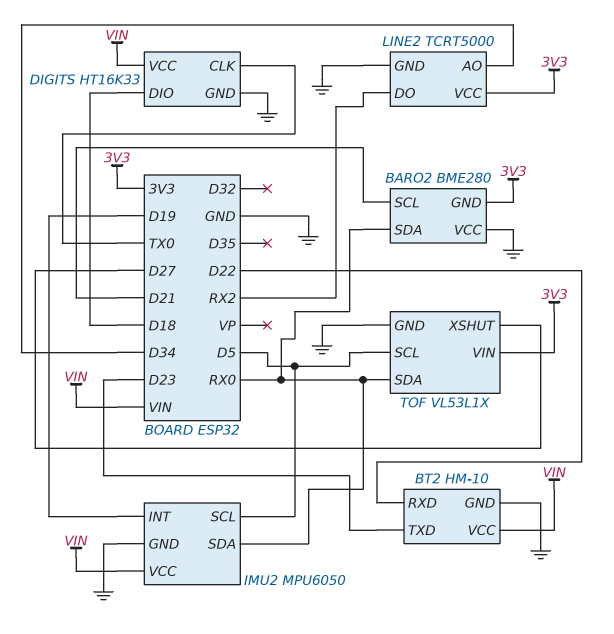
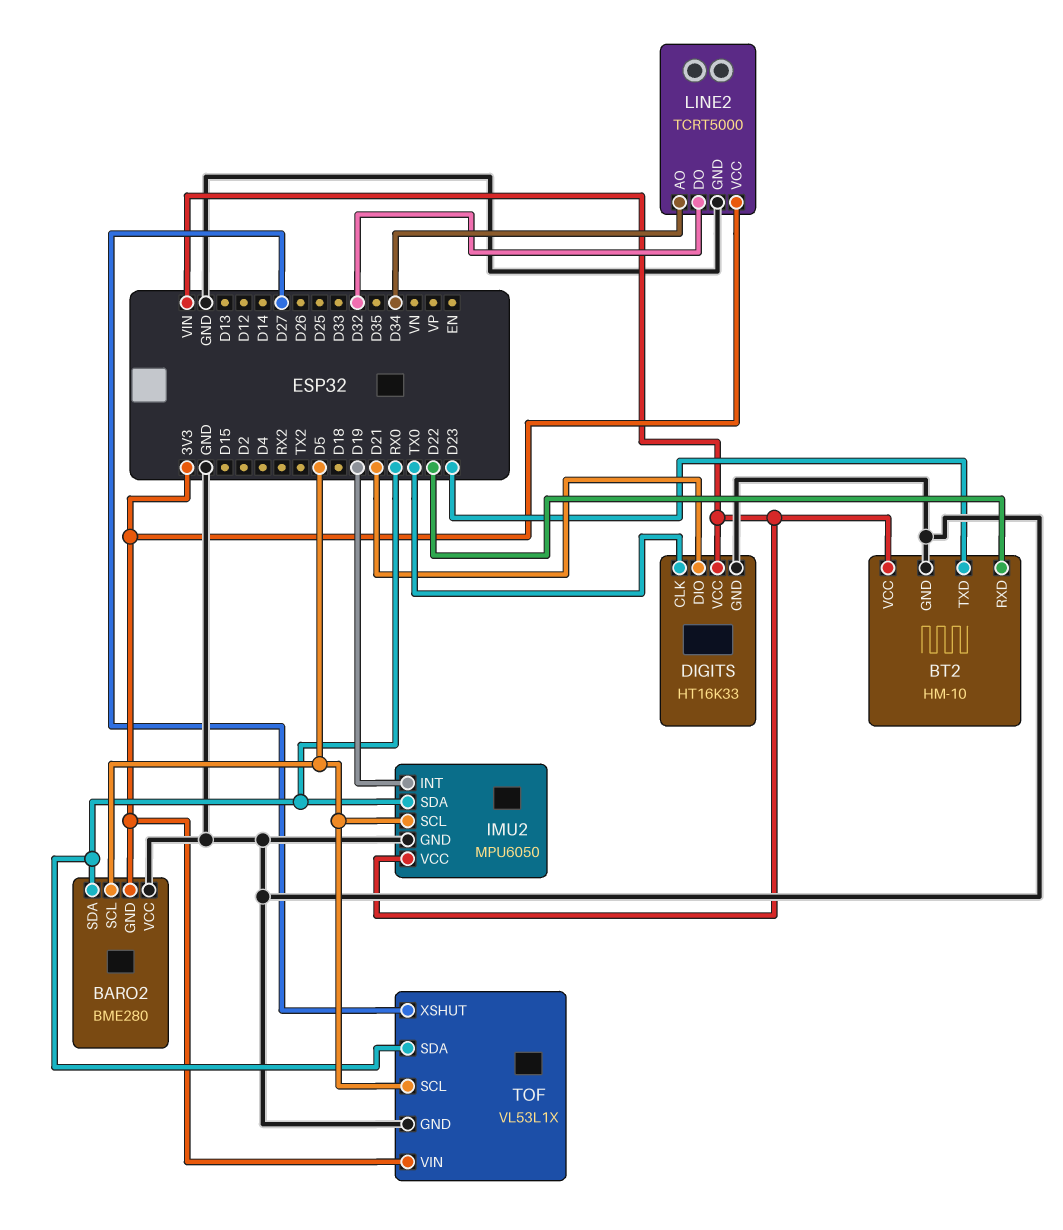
BARO2 pin SCL: D21 -> D5
DIGITS pin DIO: D18 -> D21
LINE2 pin DO: RX2 -> D32

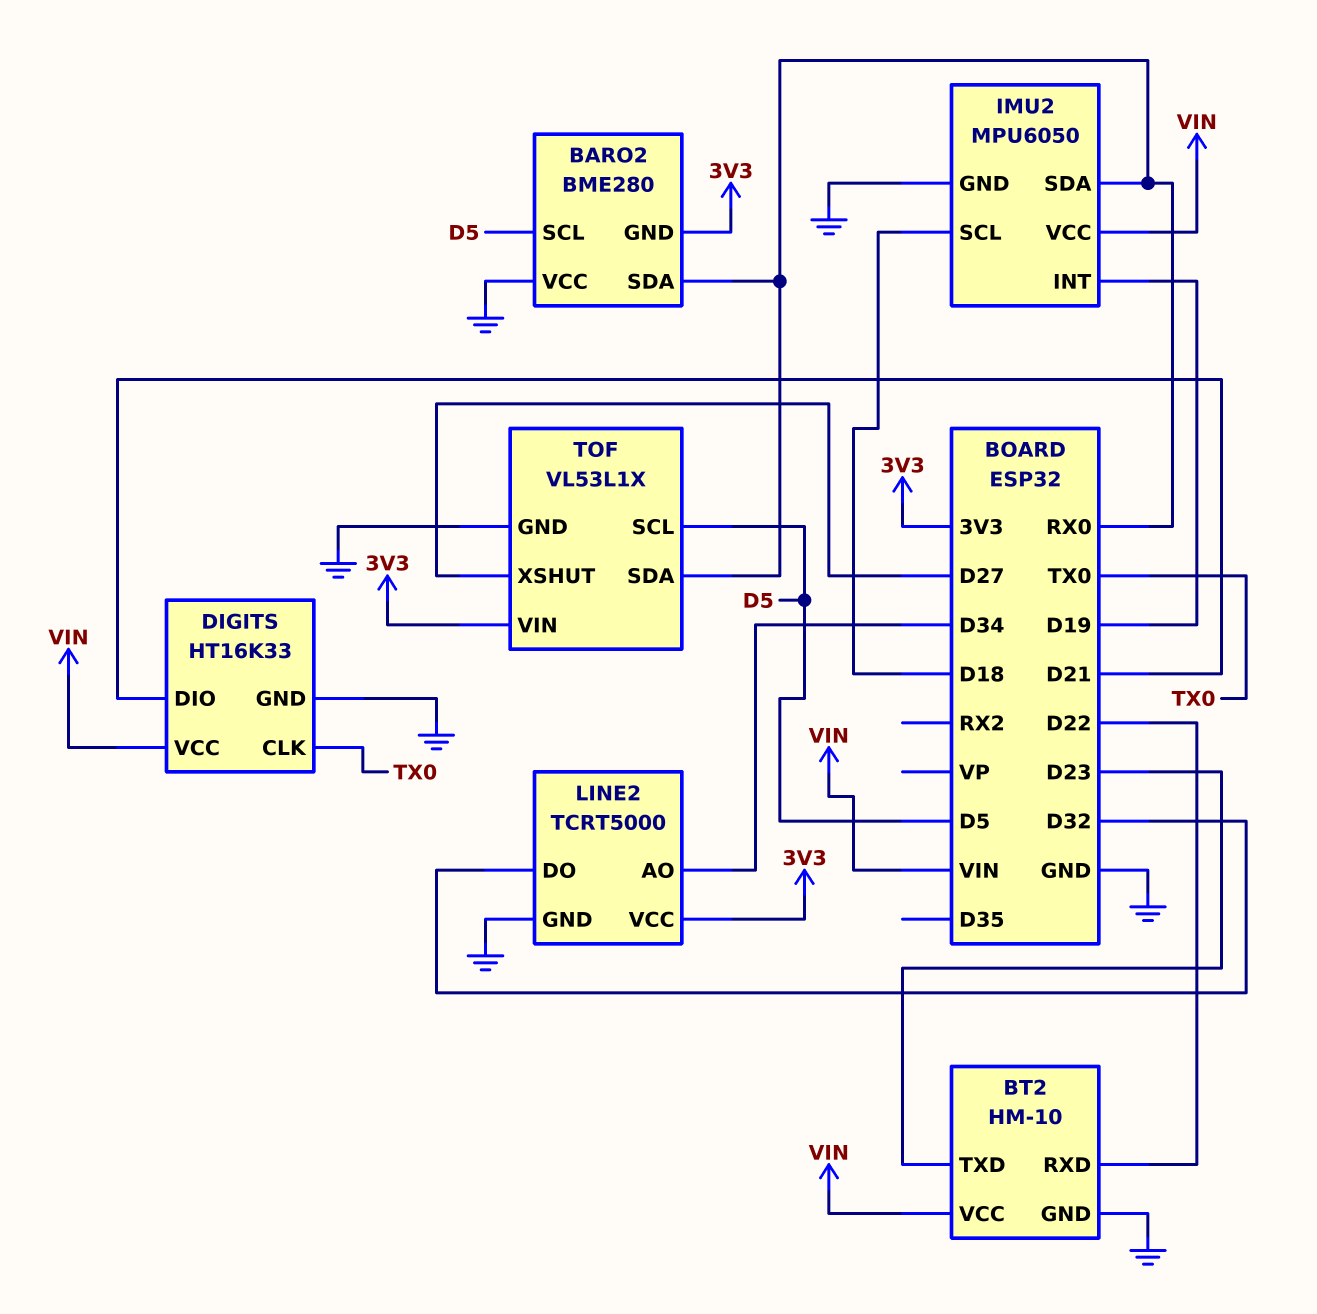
IMU2 pin SCL: D5 -> D18

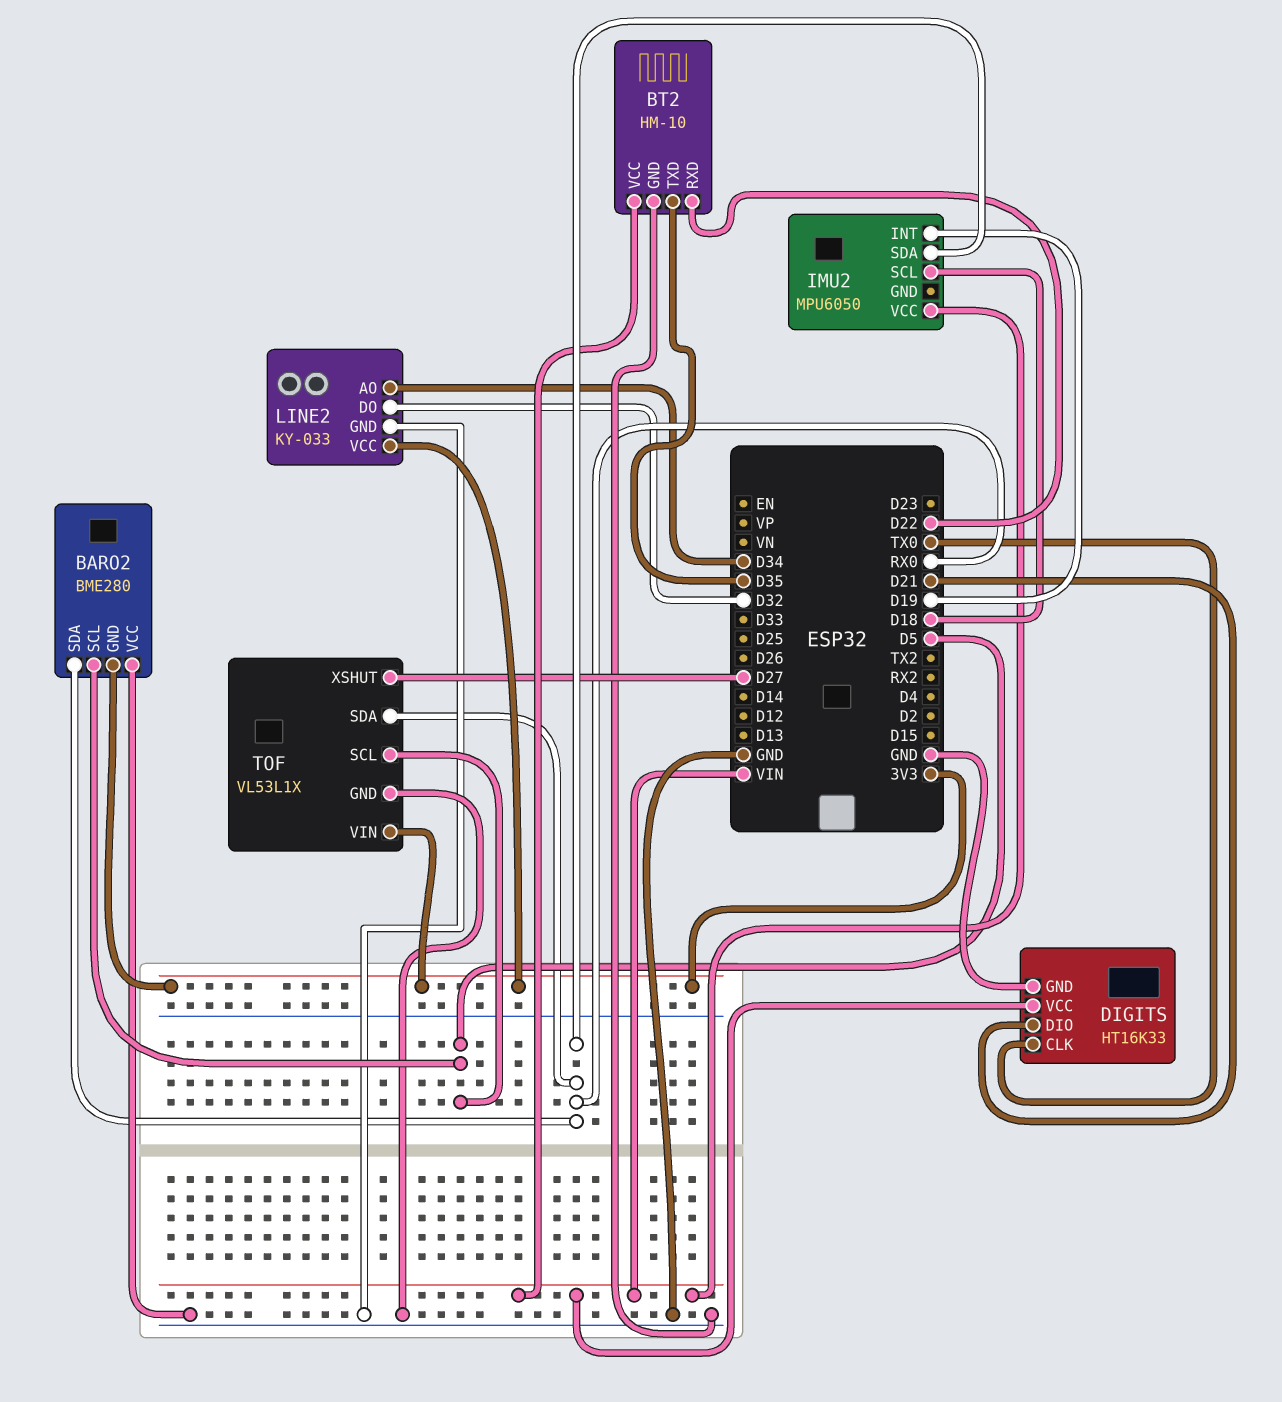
BT2 pin TXD: D23 -> D35
IMU2 pin GND: GND -> none
LINE2: TCRT5000 -> KY-033

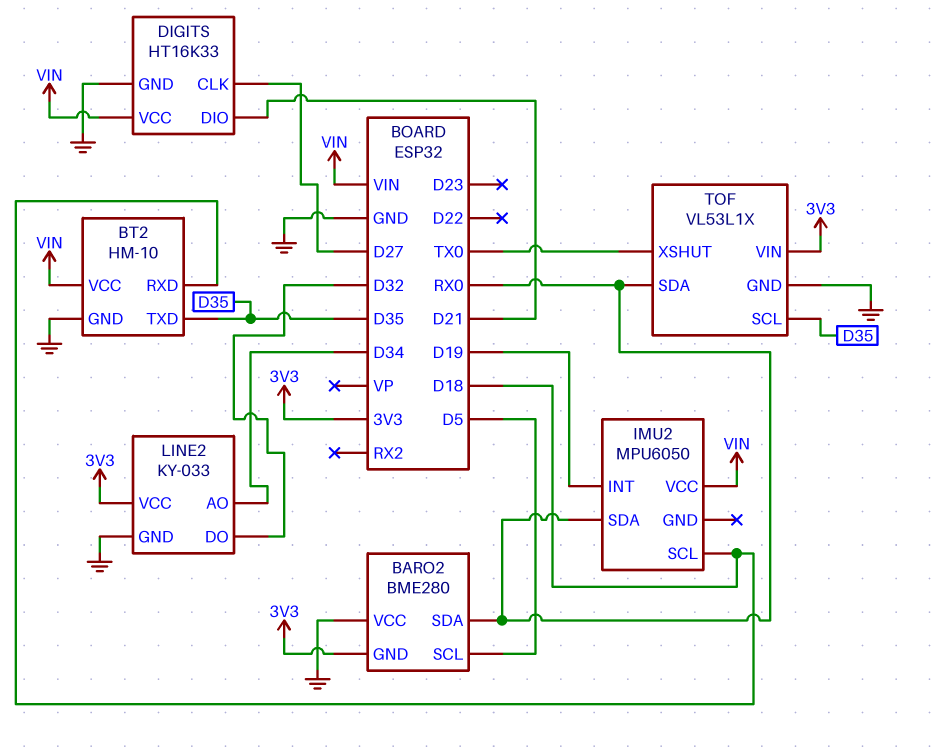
BT2 pin RXD: D22 -> D18
DIGITS pin CLK: TX0 -> D27
TOF pin SCL: D5 -> D35
TOF pin XSHUT: D27 -> TX0

